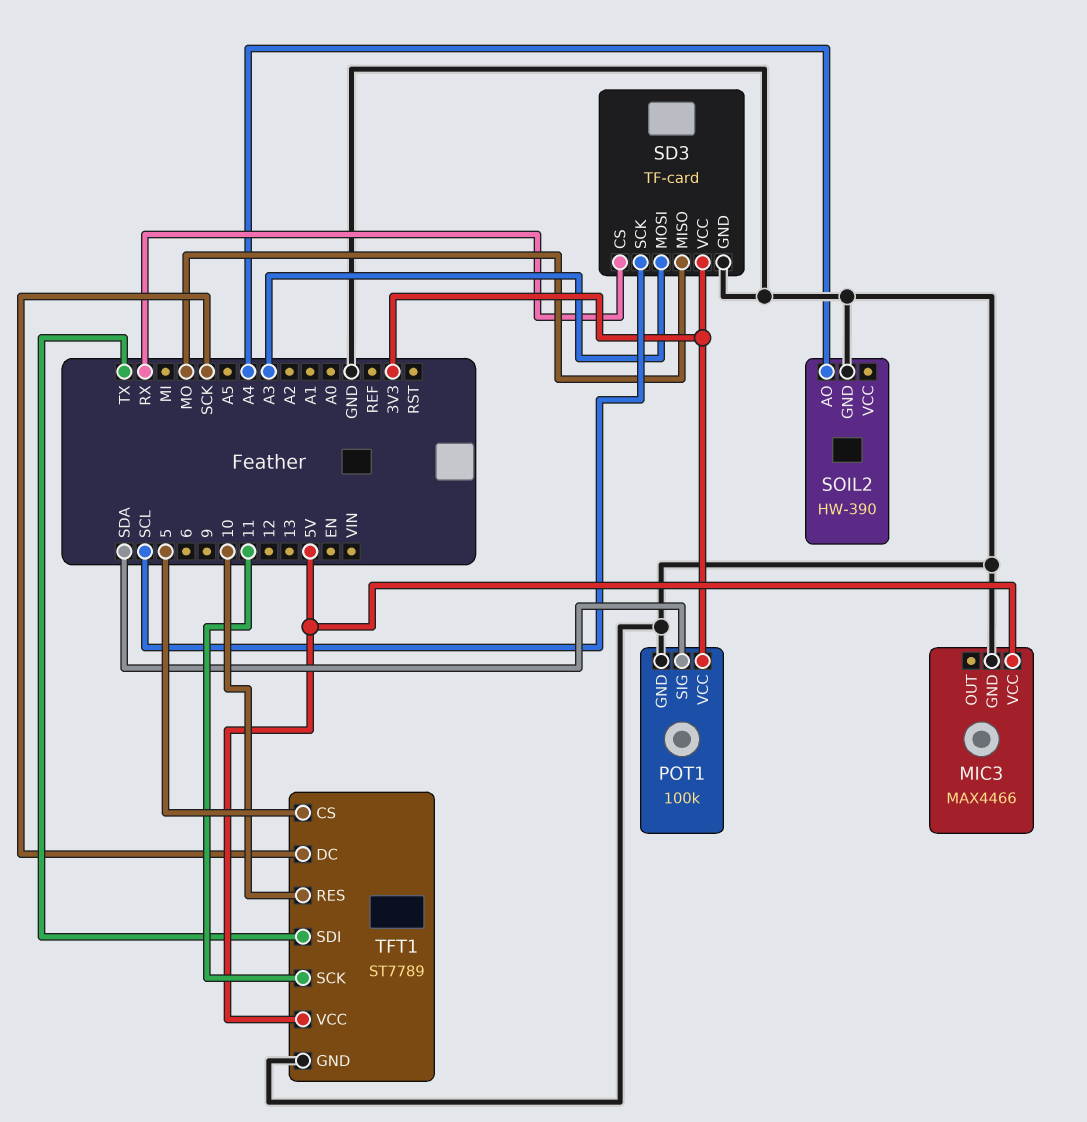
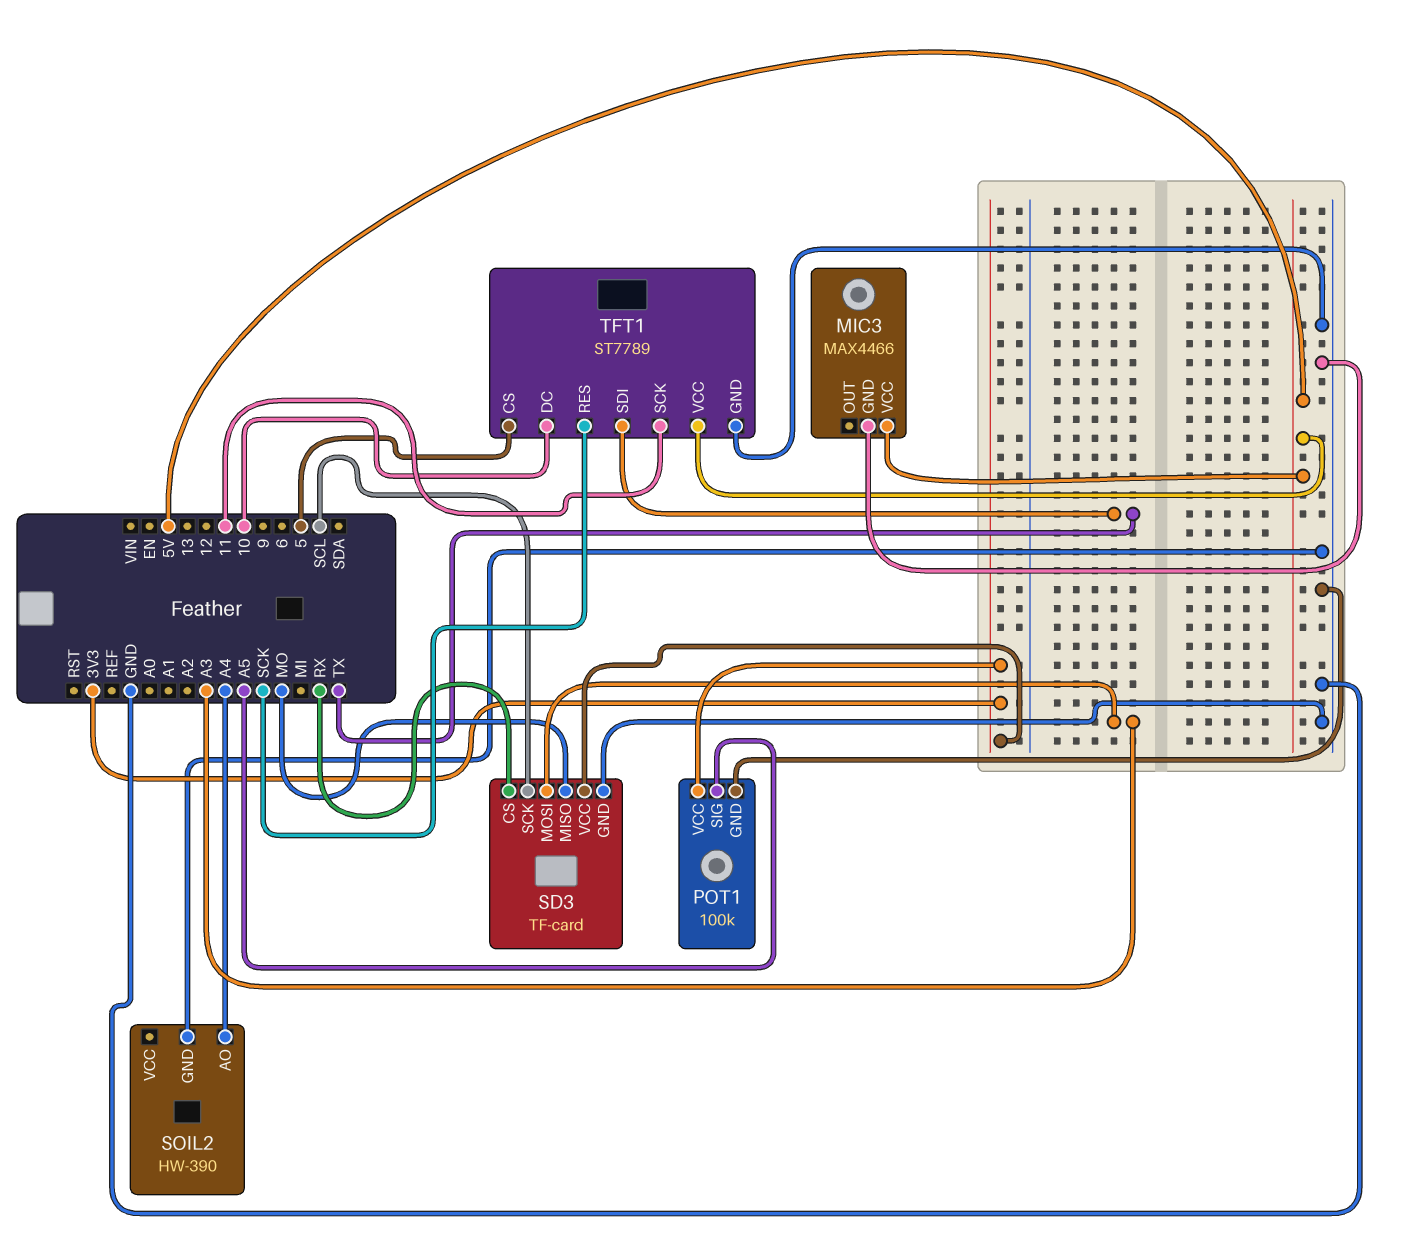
POT1 pin SIG: SDA -> A5
TFT1 pin DC: SCK -> 10
TFT1 pin RES: 10 -> SCK

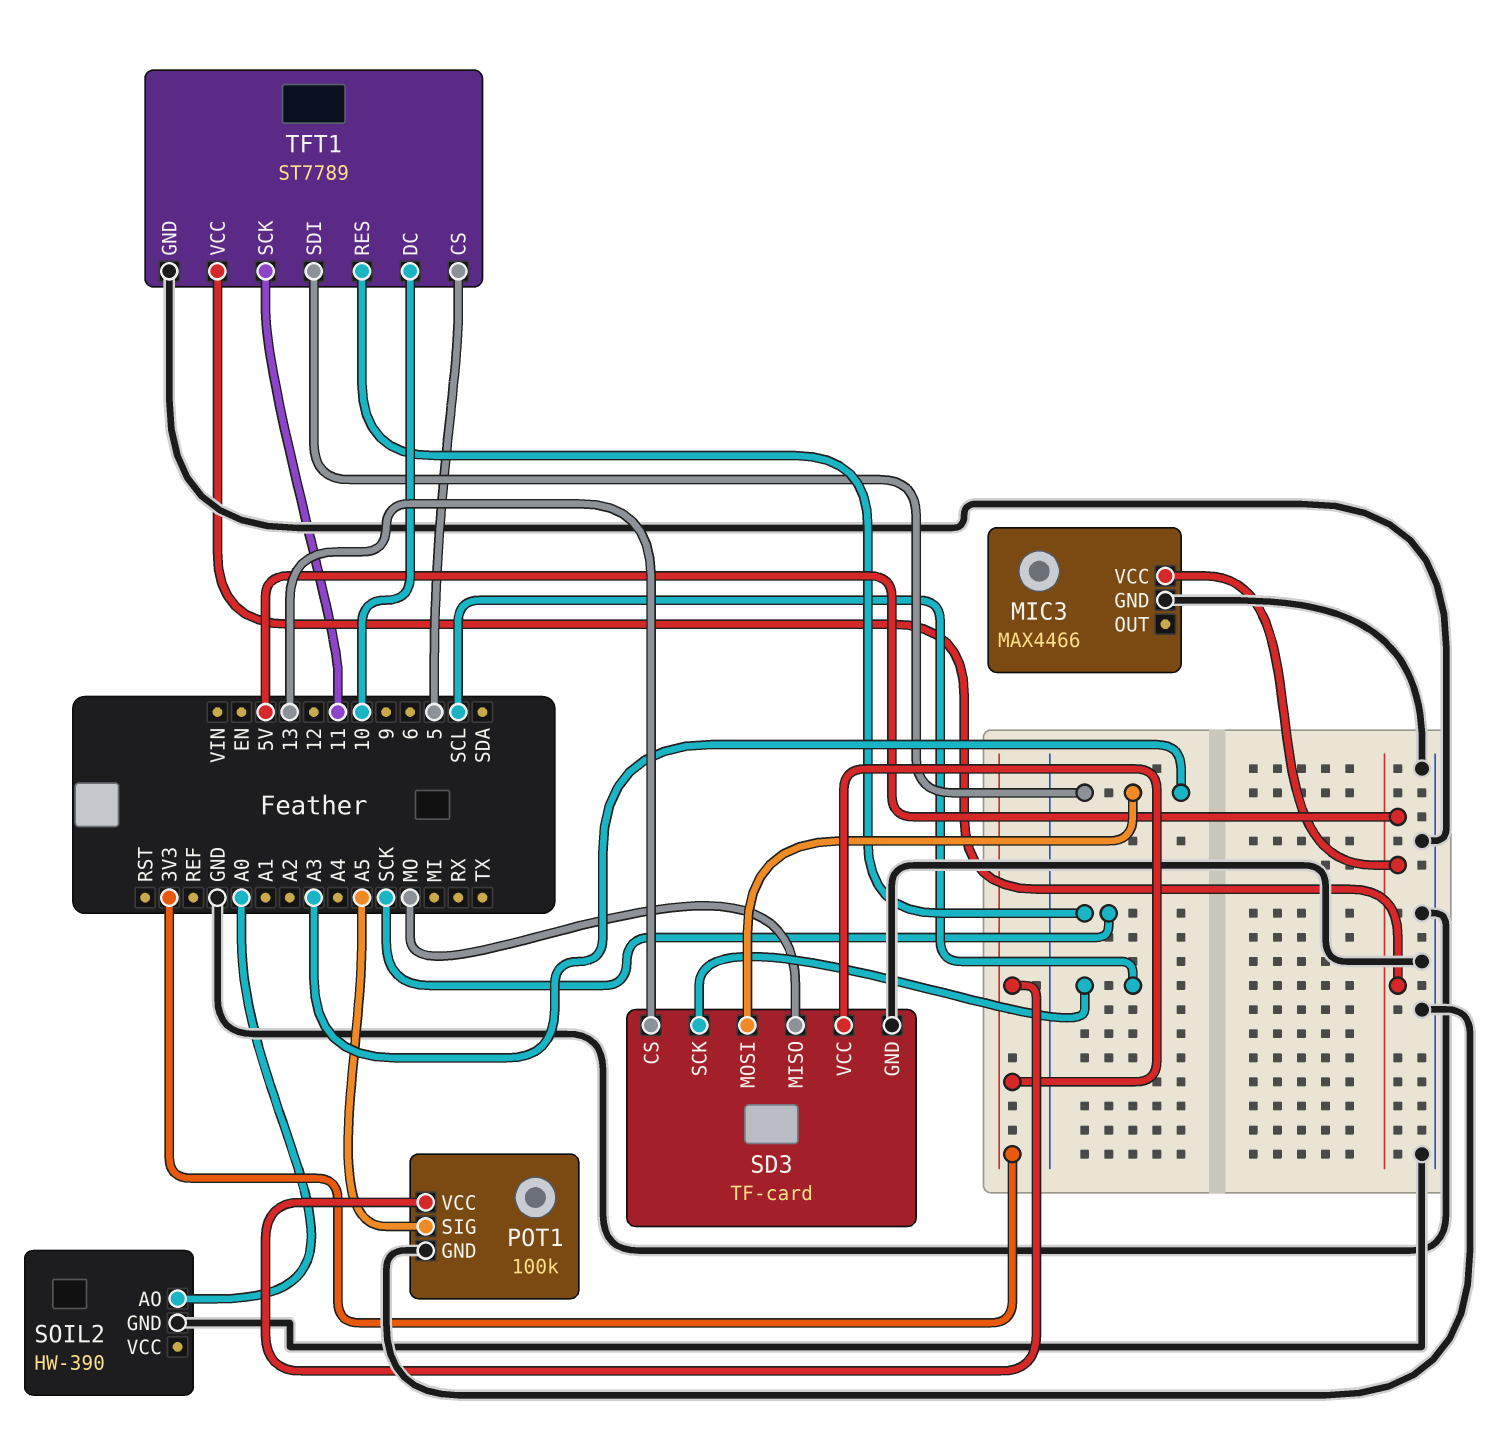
SD3 pin CS: RX -> 13
SOIL2 pin AO: A4 -> A0
TFT1 pin SDI: TX -> A3

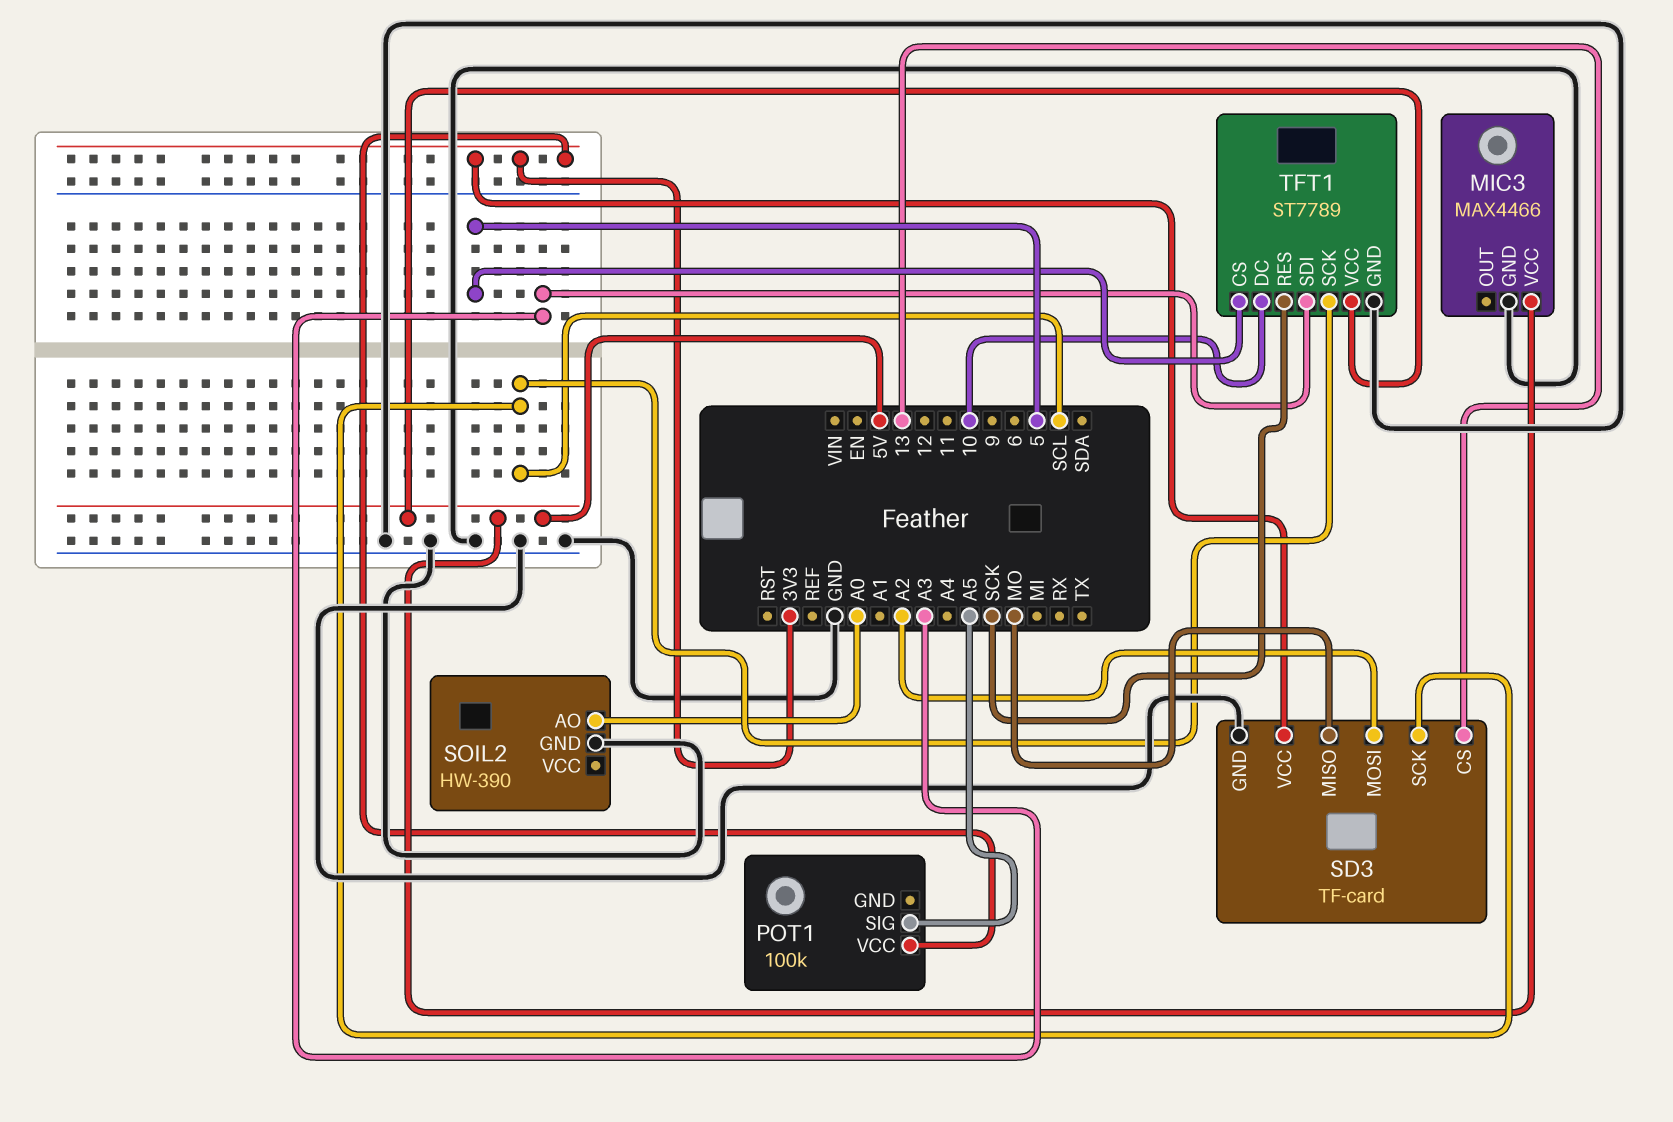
POT1 pin GND: GND -> none
SD3 pin MOSI: A3 -> A2
TFT1 pin SCK: 11 -> SCL

